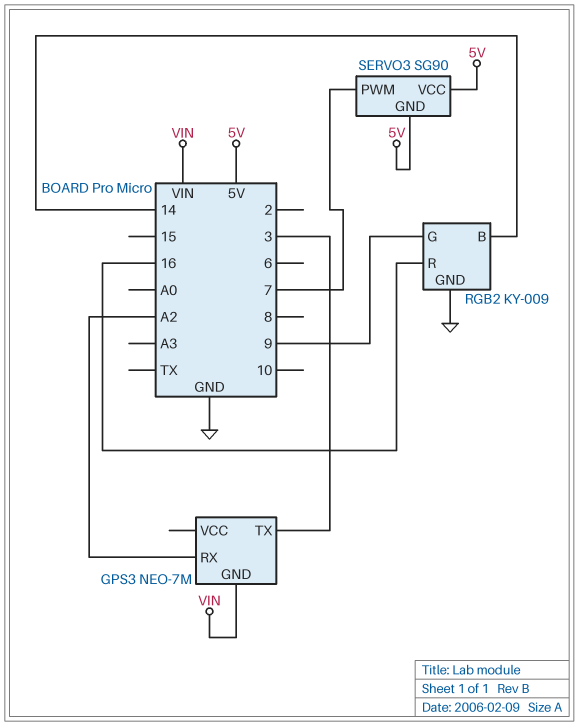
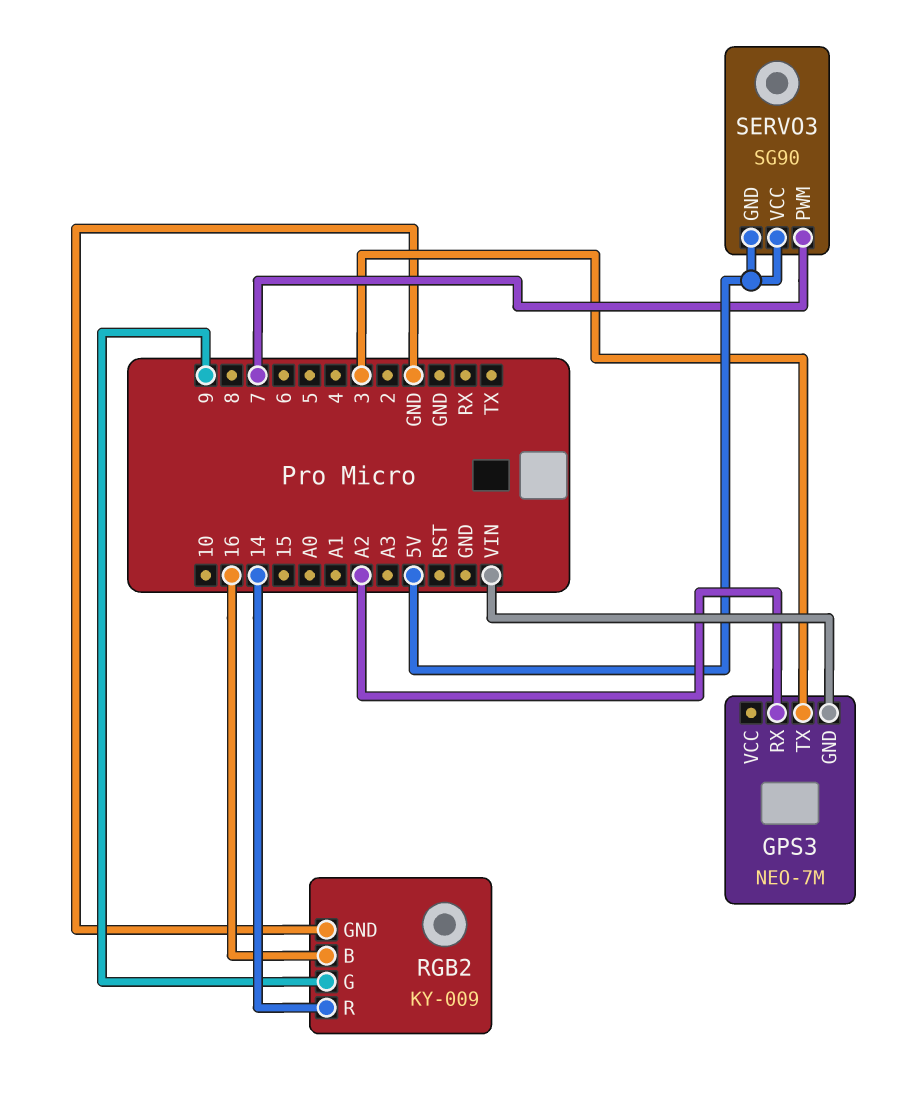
RGB2 pin B: 14 -> 16
RGB2 pin R: 16 -> 14

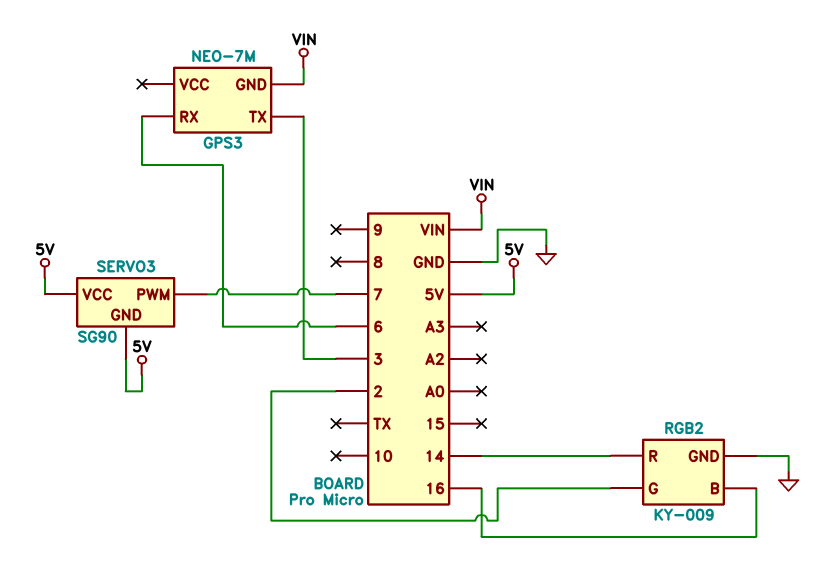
GPS3 pin RX: A2 -> 6
RGB2 pin G: 9 -> 2

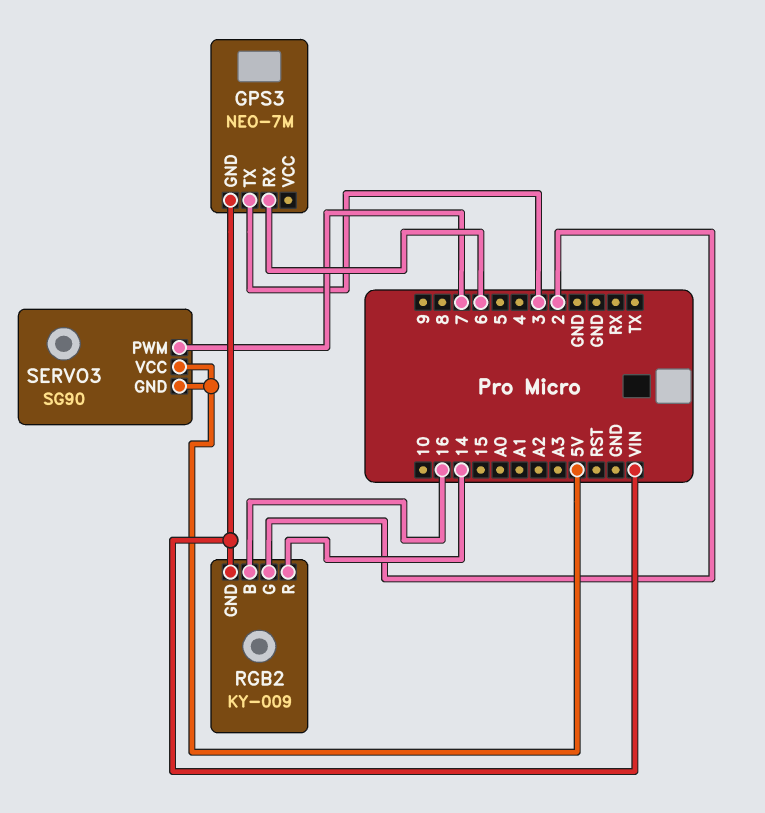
RGB2 pin GND: GND -> VIN

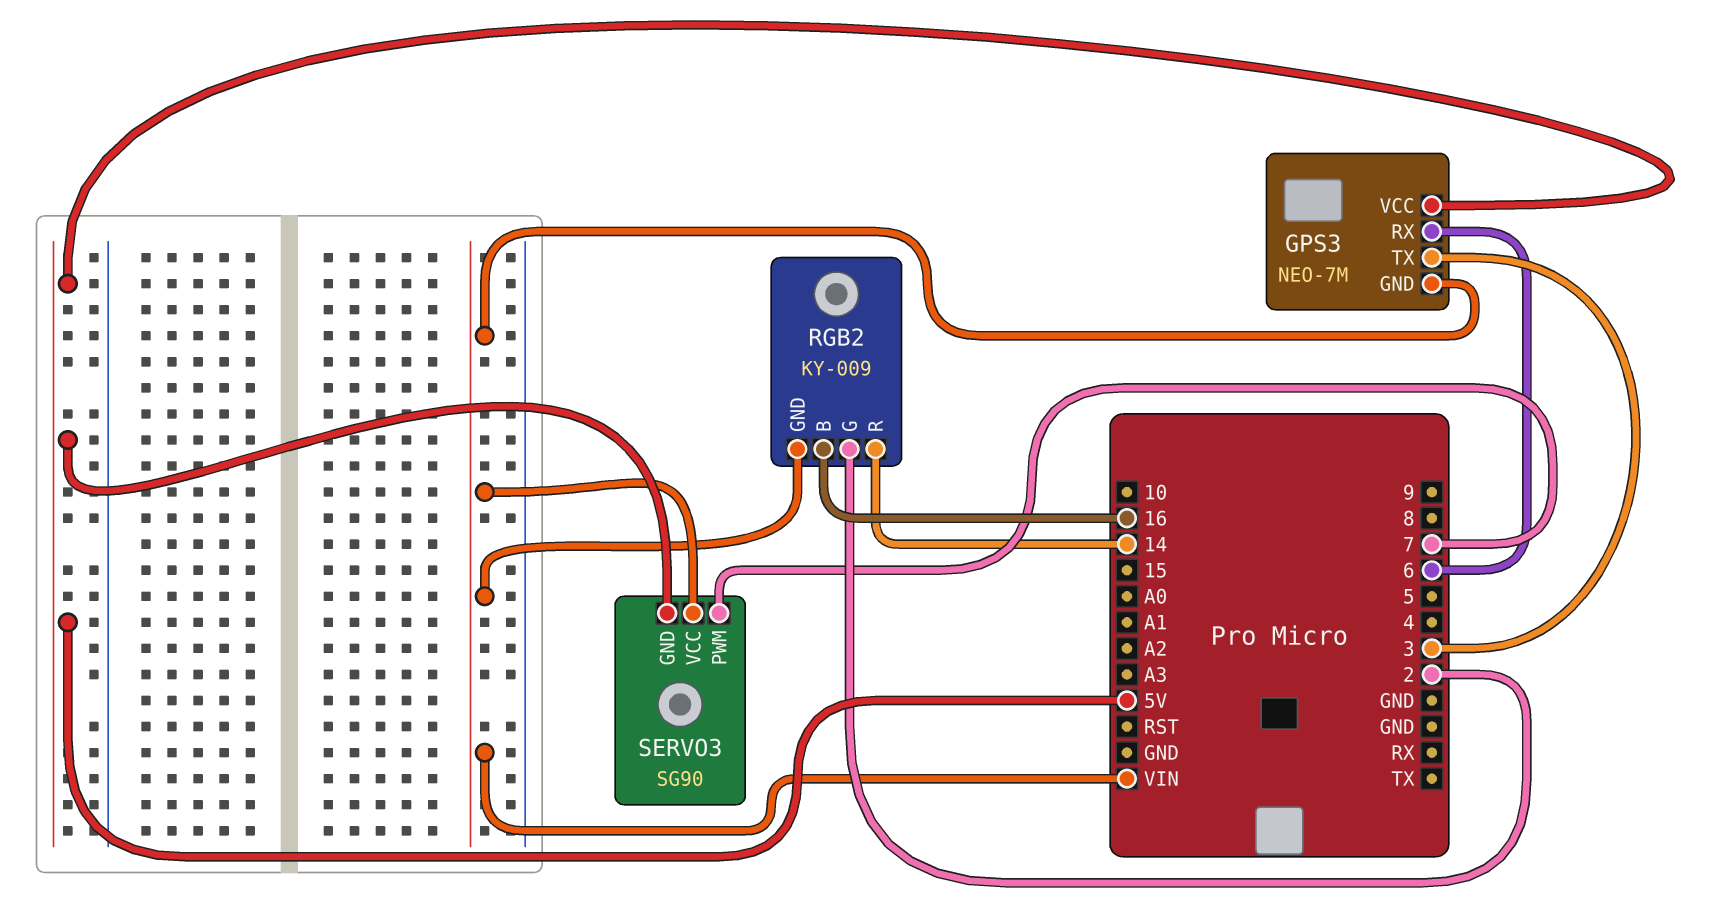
GPS3 pin VCC: none -> 5V
SERVO3 pin VCC: 5V -> VIN

